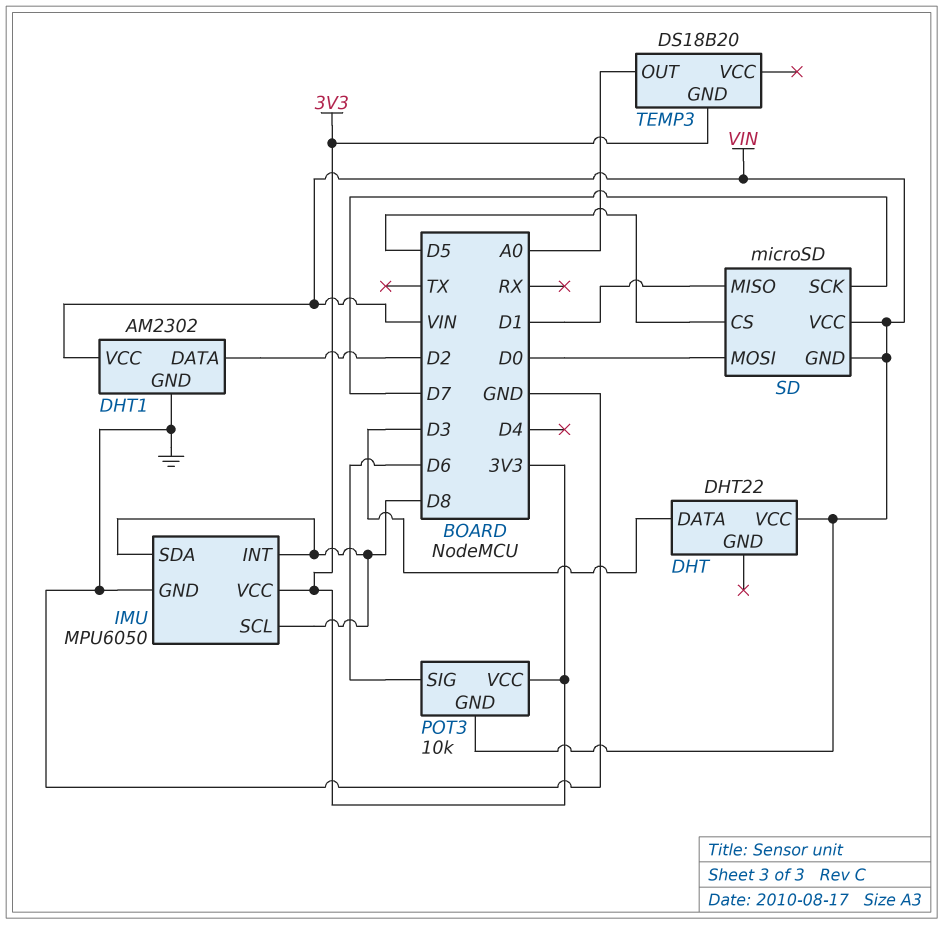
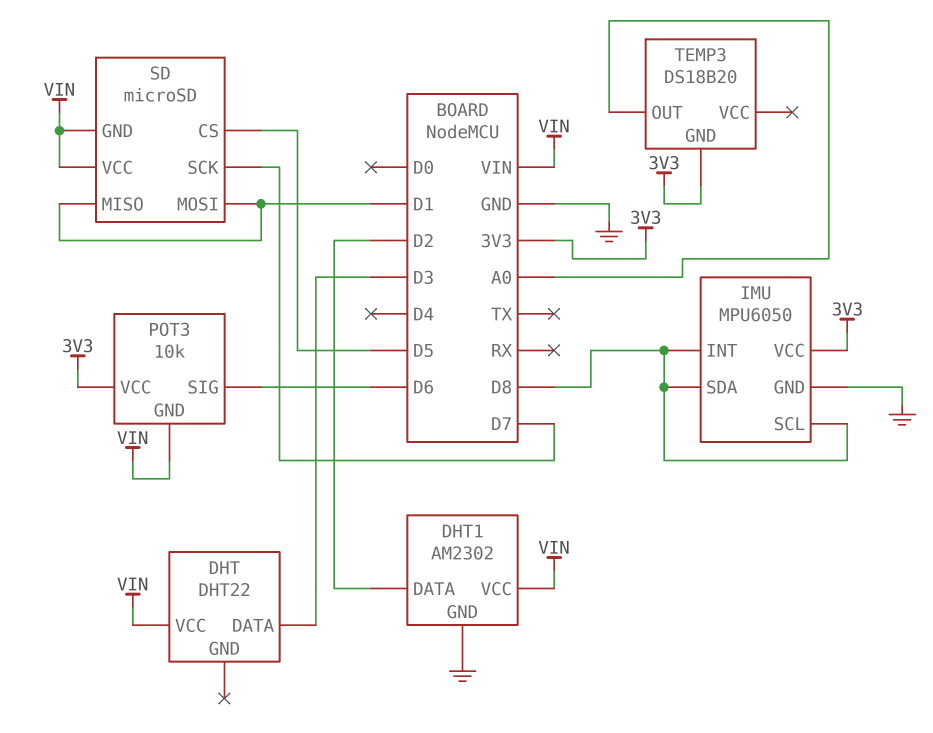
SD pin MOSI: D0 -> D1

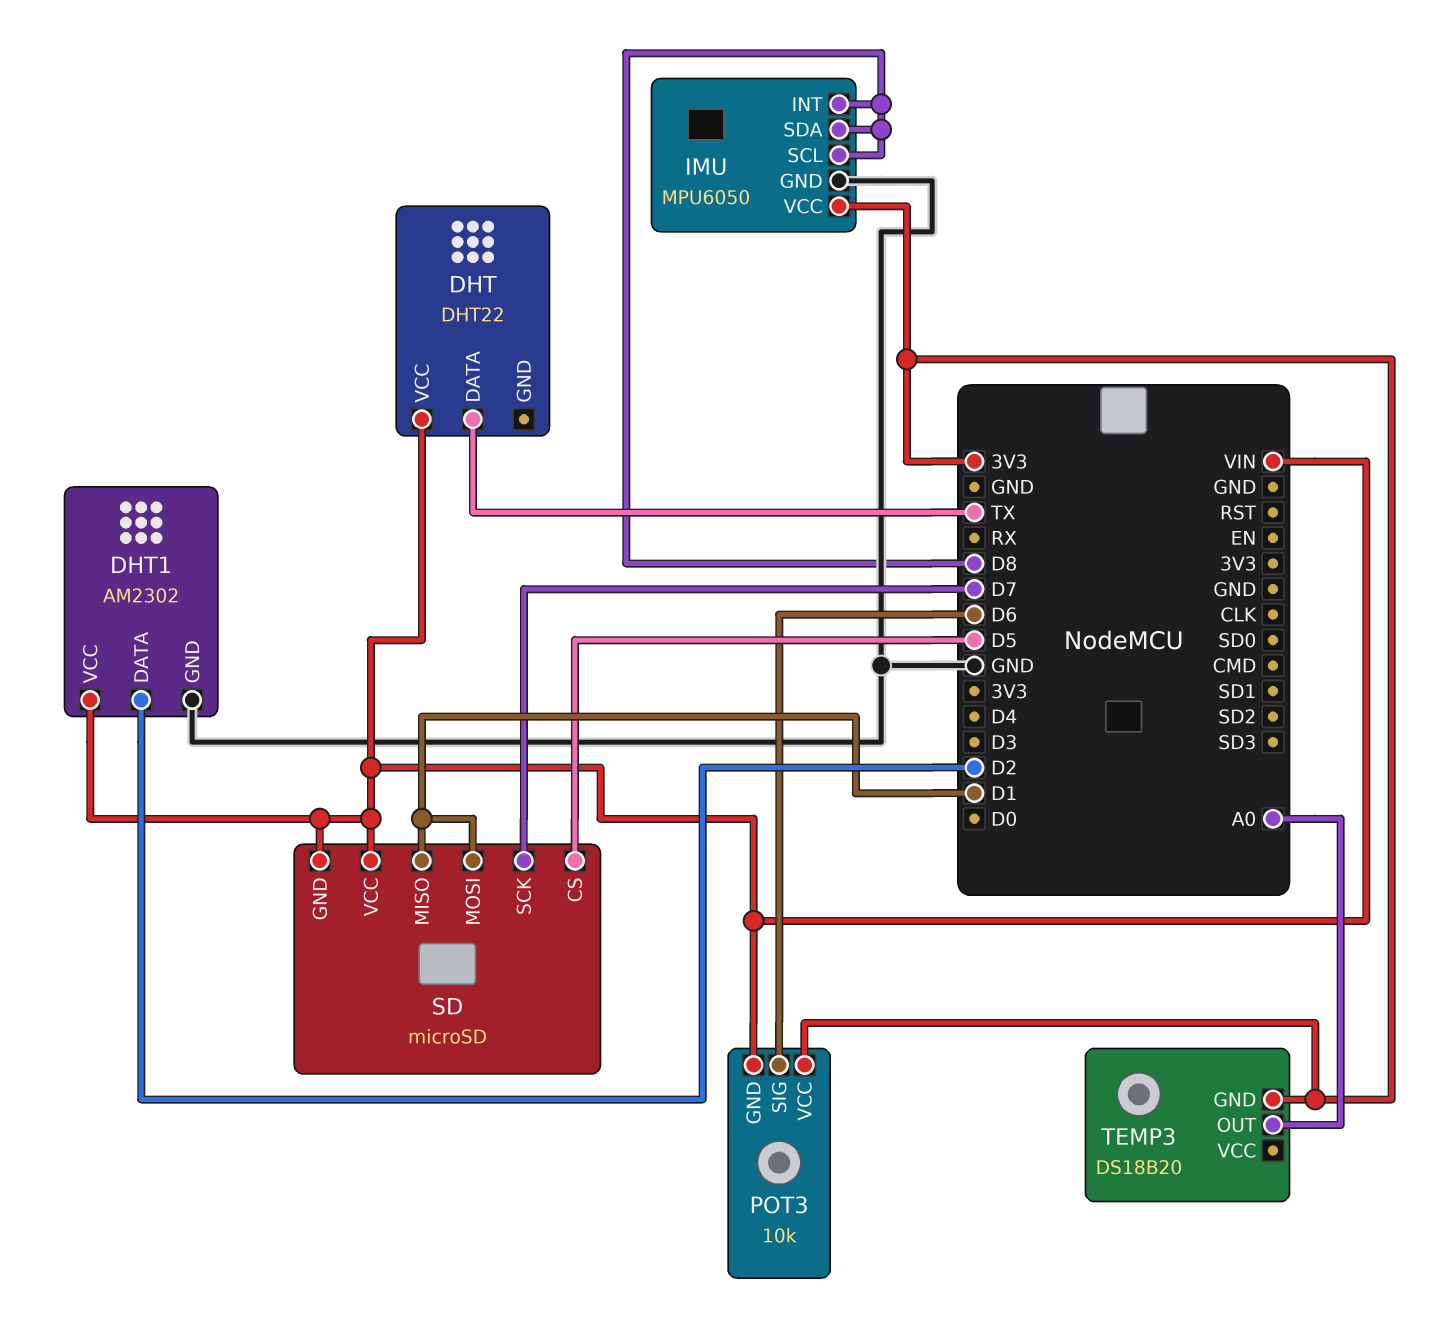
DHT pin DATA: D3 -> TX

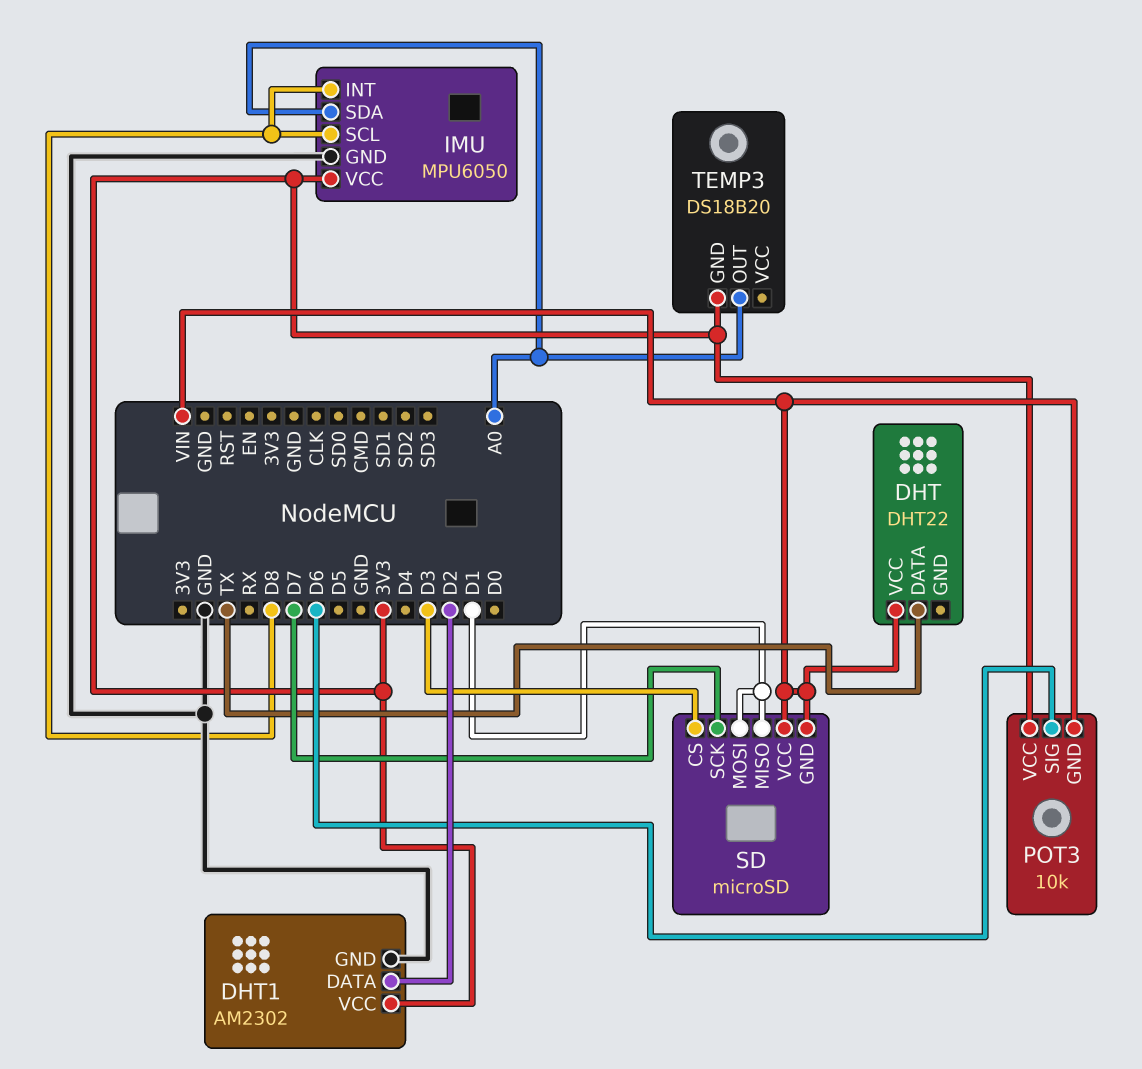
DHT1 pin VCC: VIN -> 3V3
IMU pin SDA: D8 -> A0
SD pin CS: D5 -> D3

